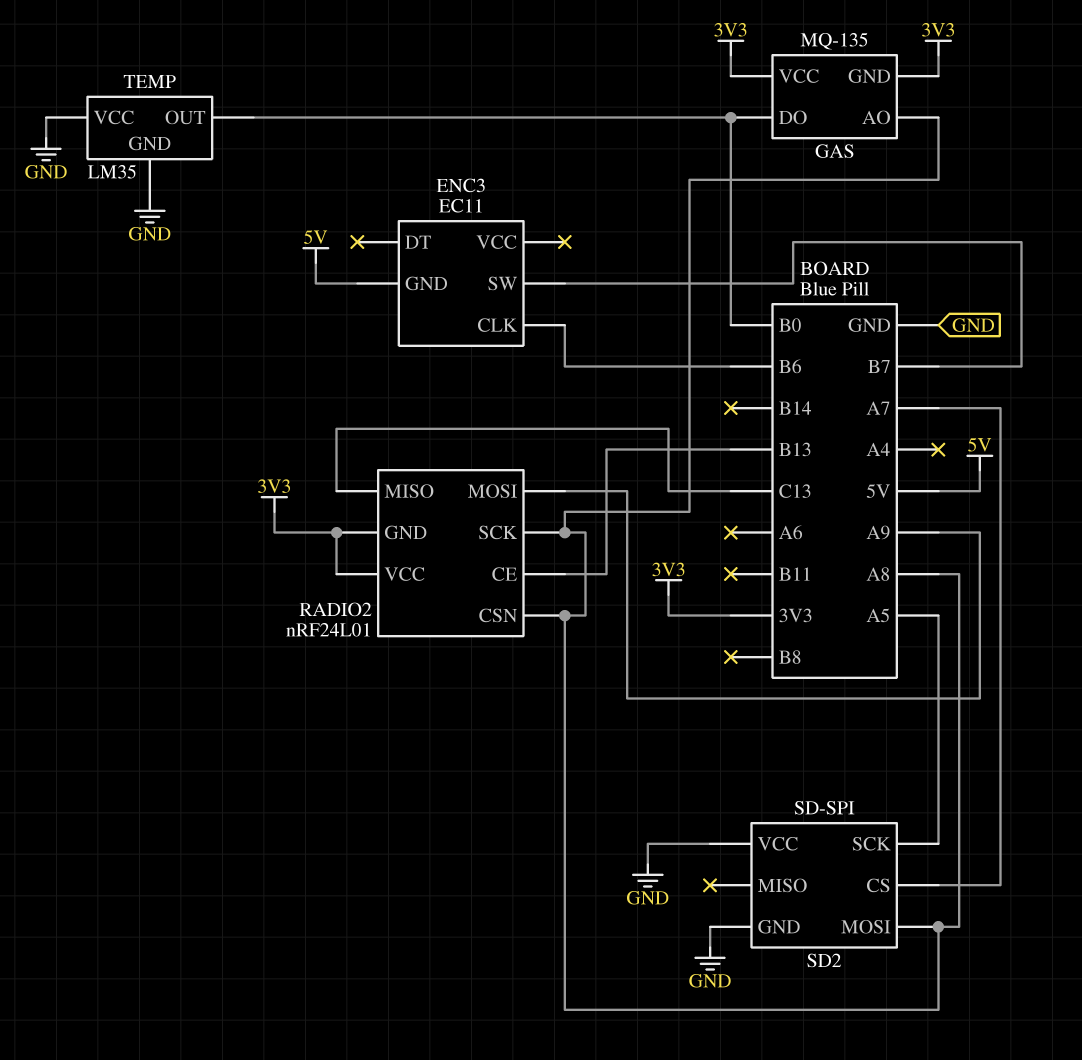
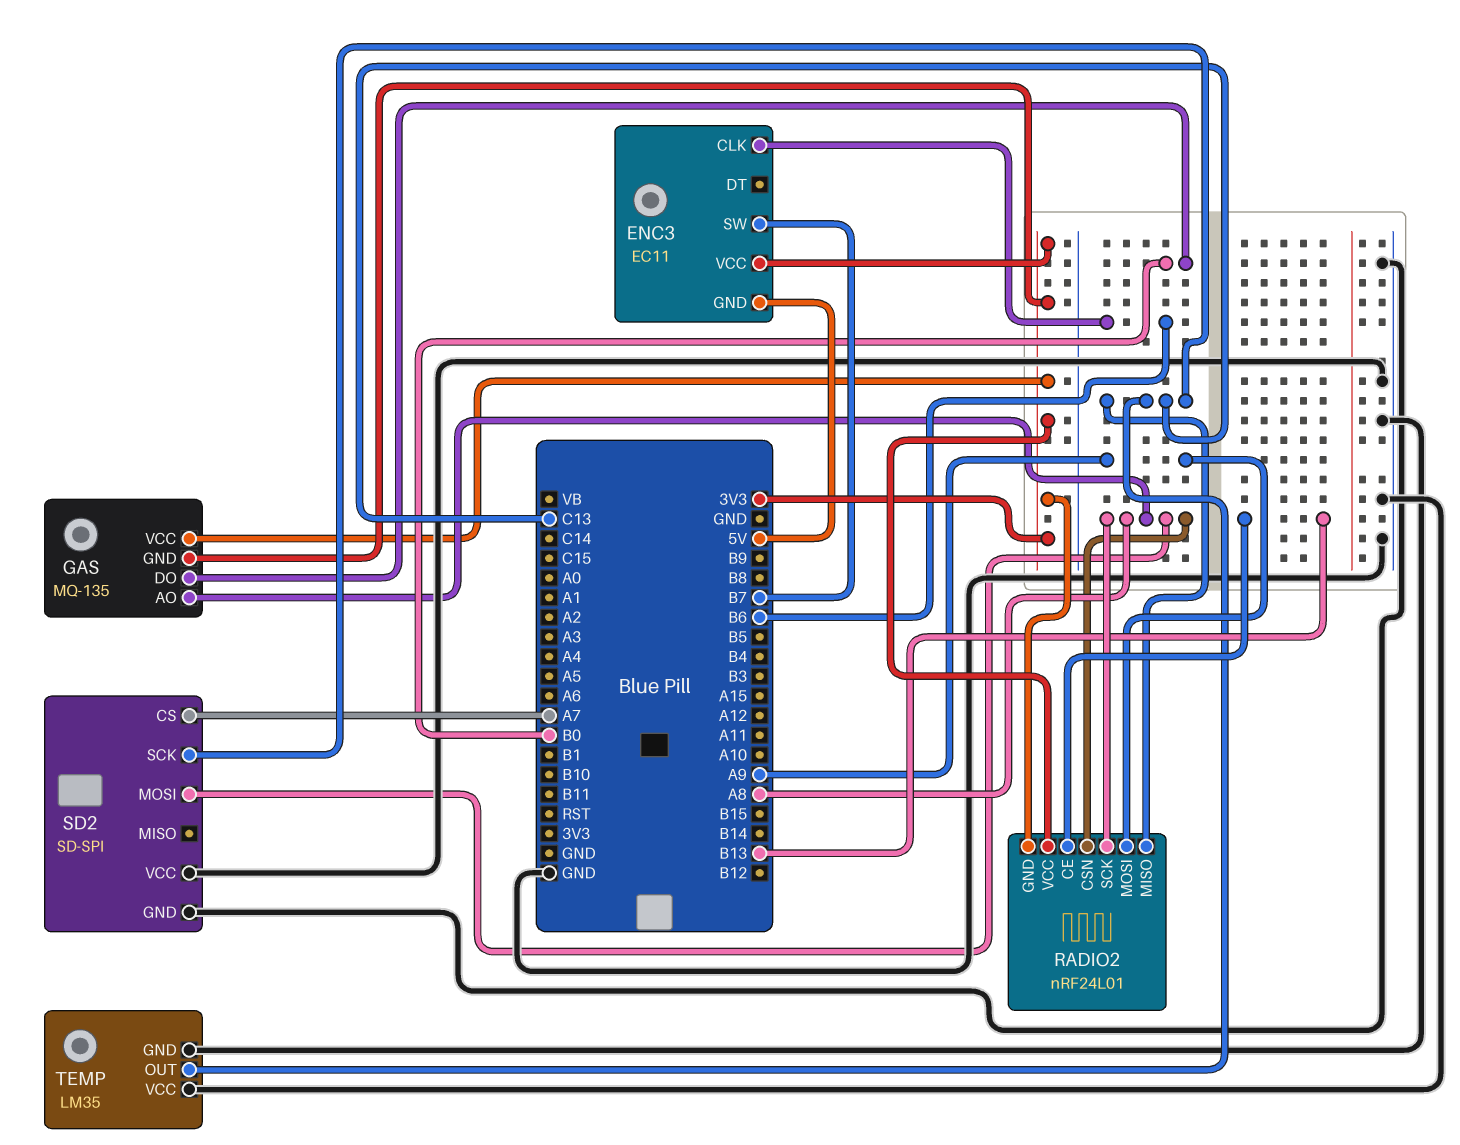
ENC3 pin VCC: none -> 3V3
SD2 pin SCK: A5 -> C13
TEMP pin OUT: B0 -> C13

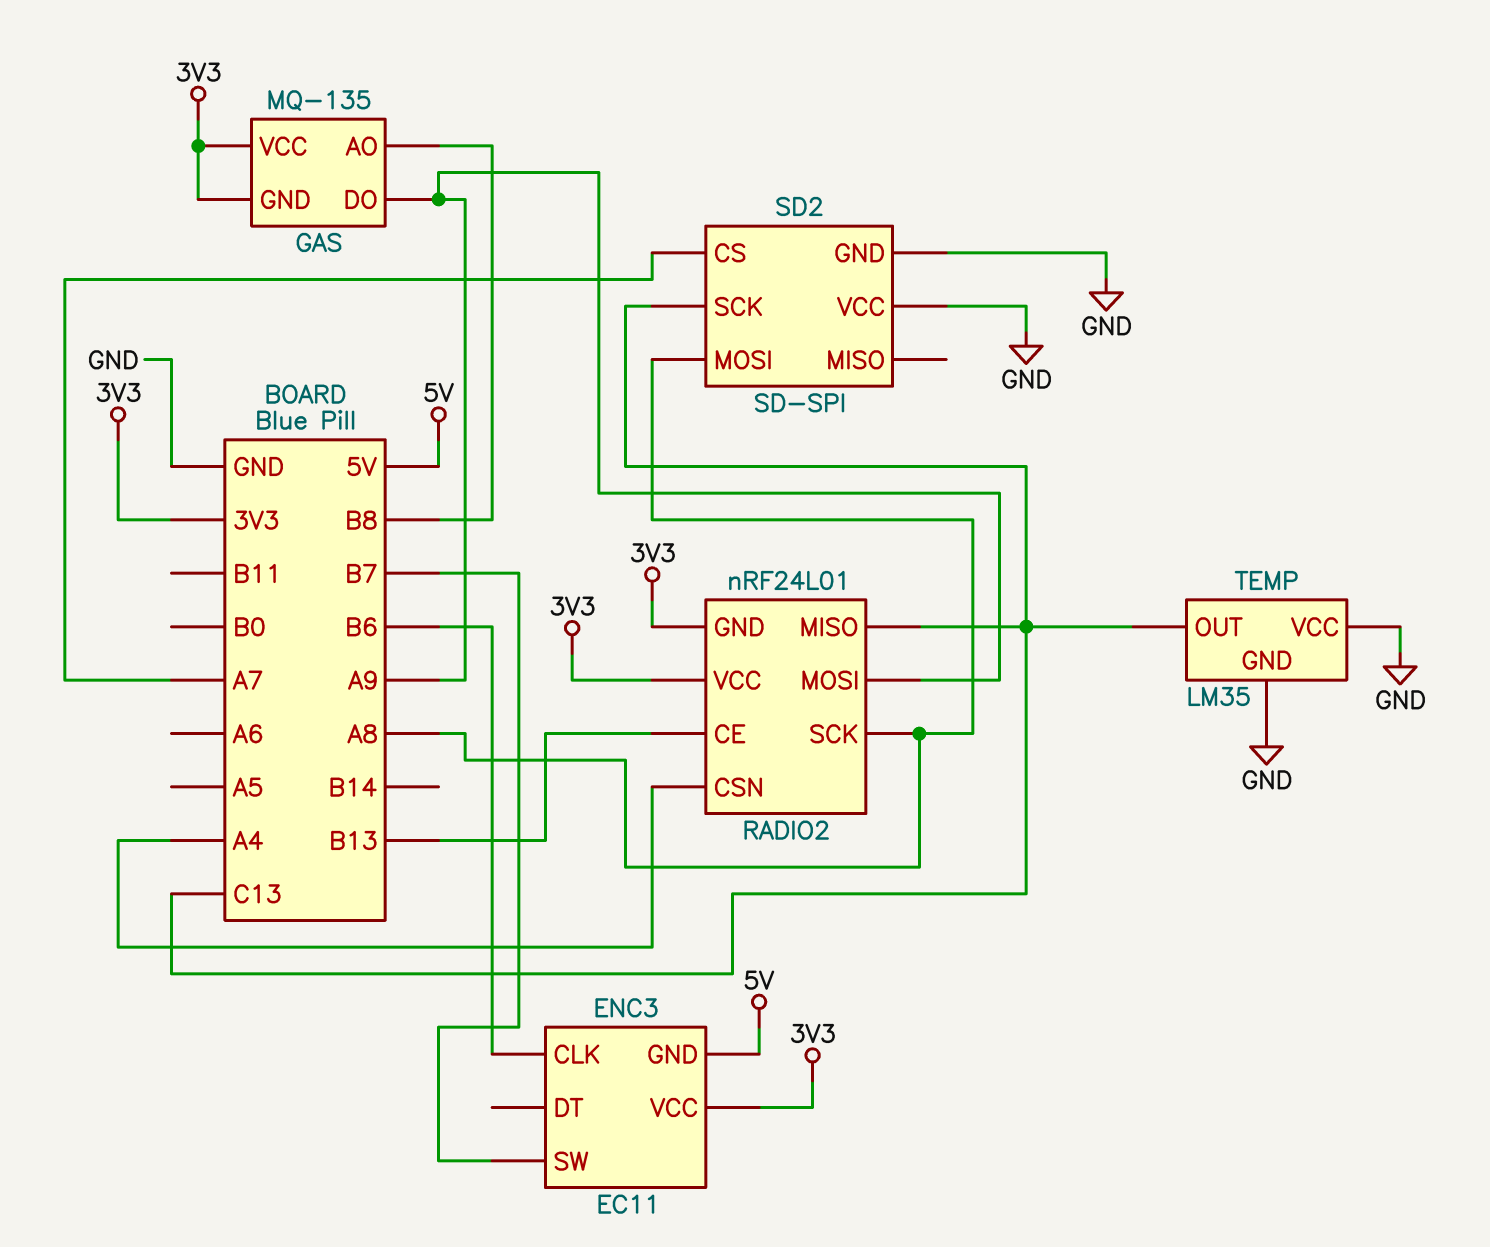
GAS pin AO: A8 -> B8
GAS pin DO: B0 -> A9
RADIO2 pin CSN: A8 -> A4

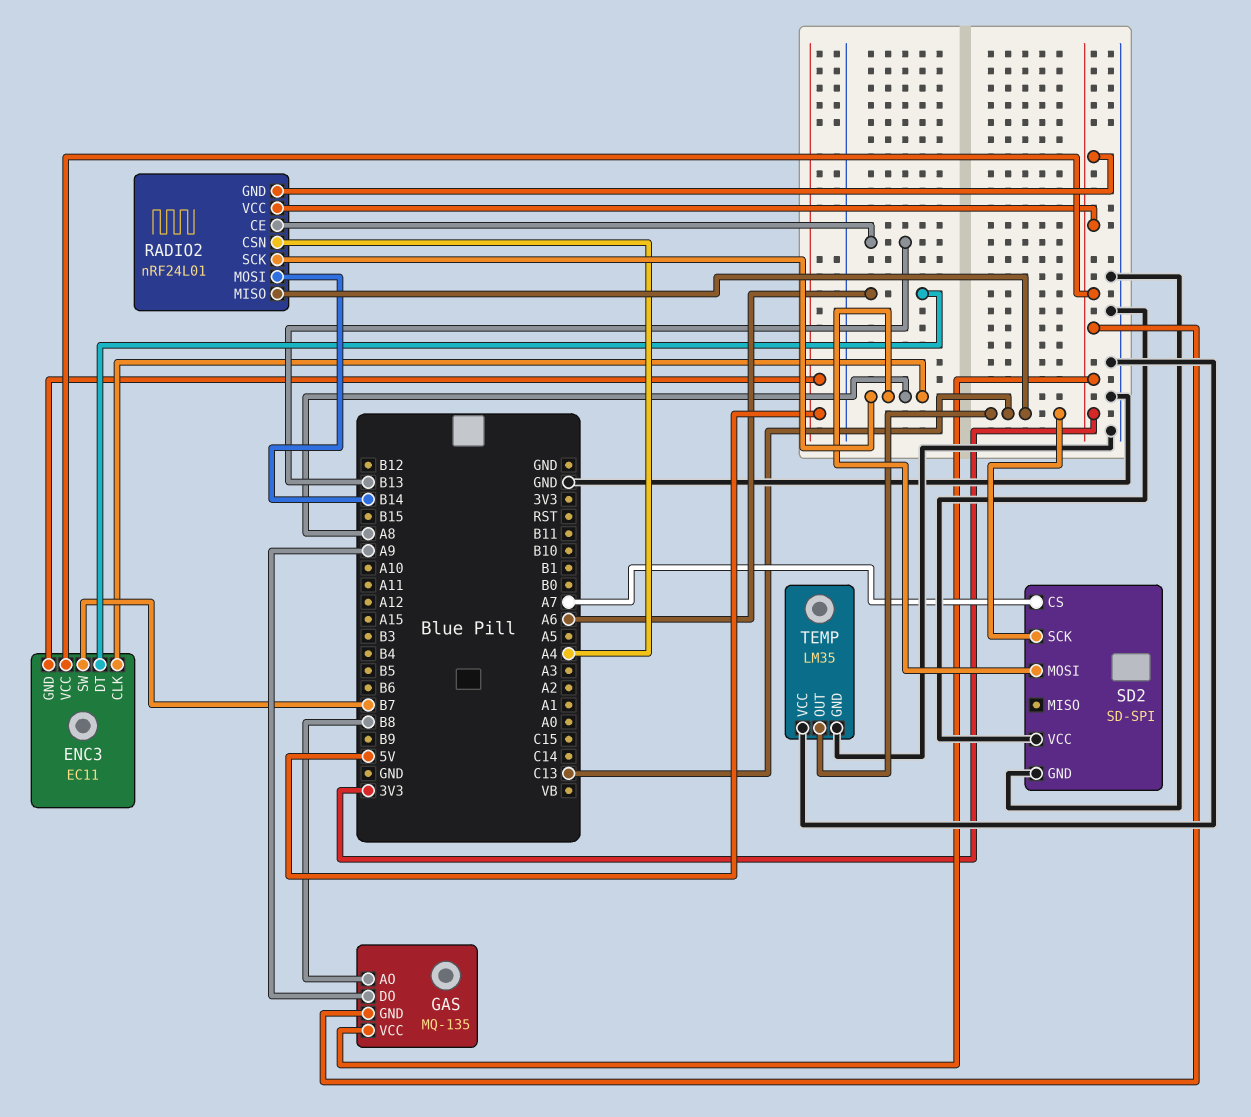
ENC3 pin CLK: B6 -> A8
ENC3 pin DT: none -> A6
RADIO2 pin MOSI: A9 -> B14

